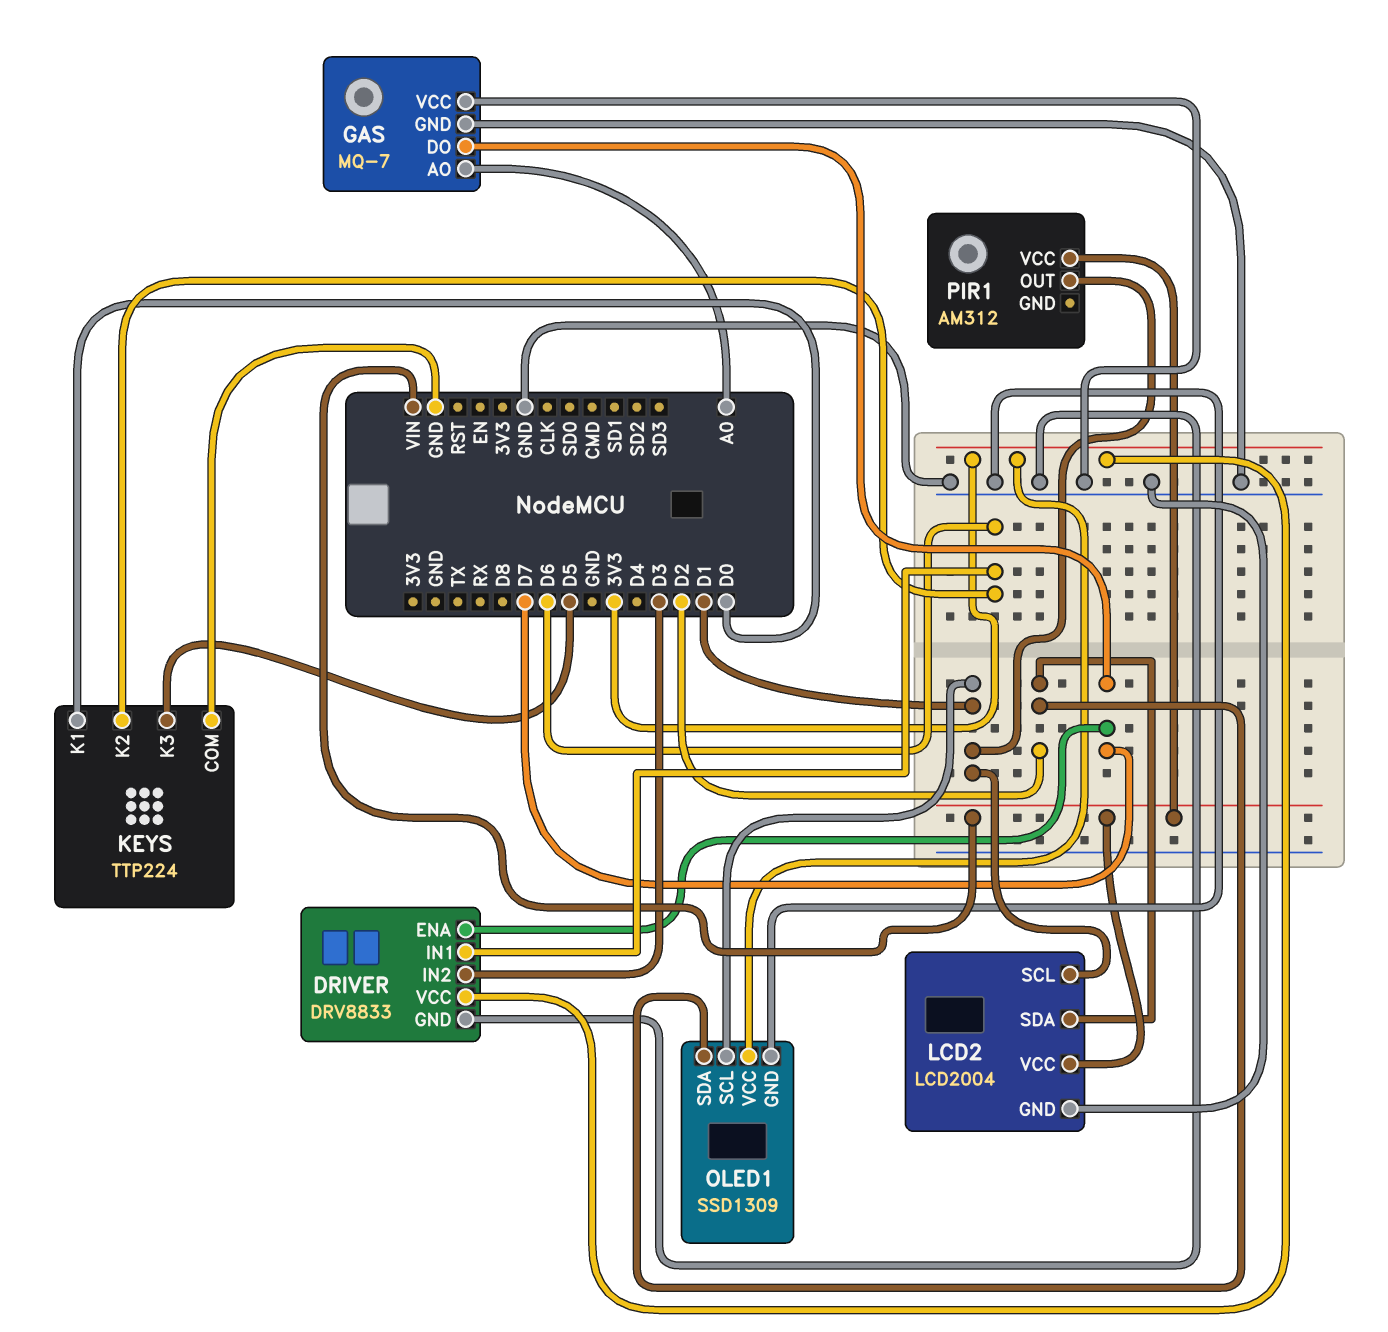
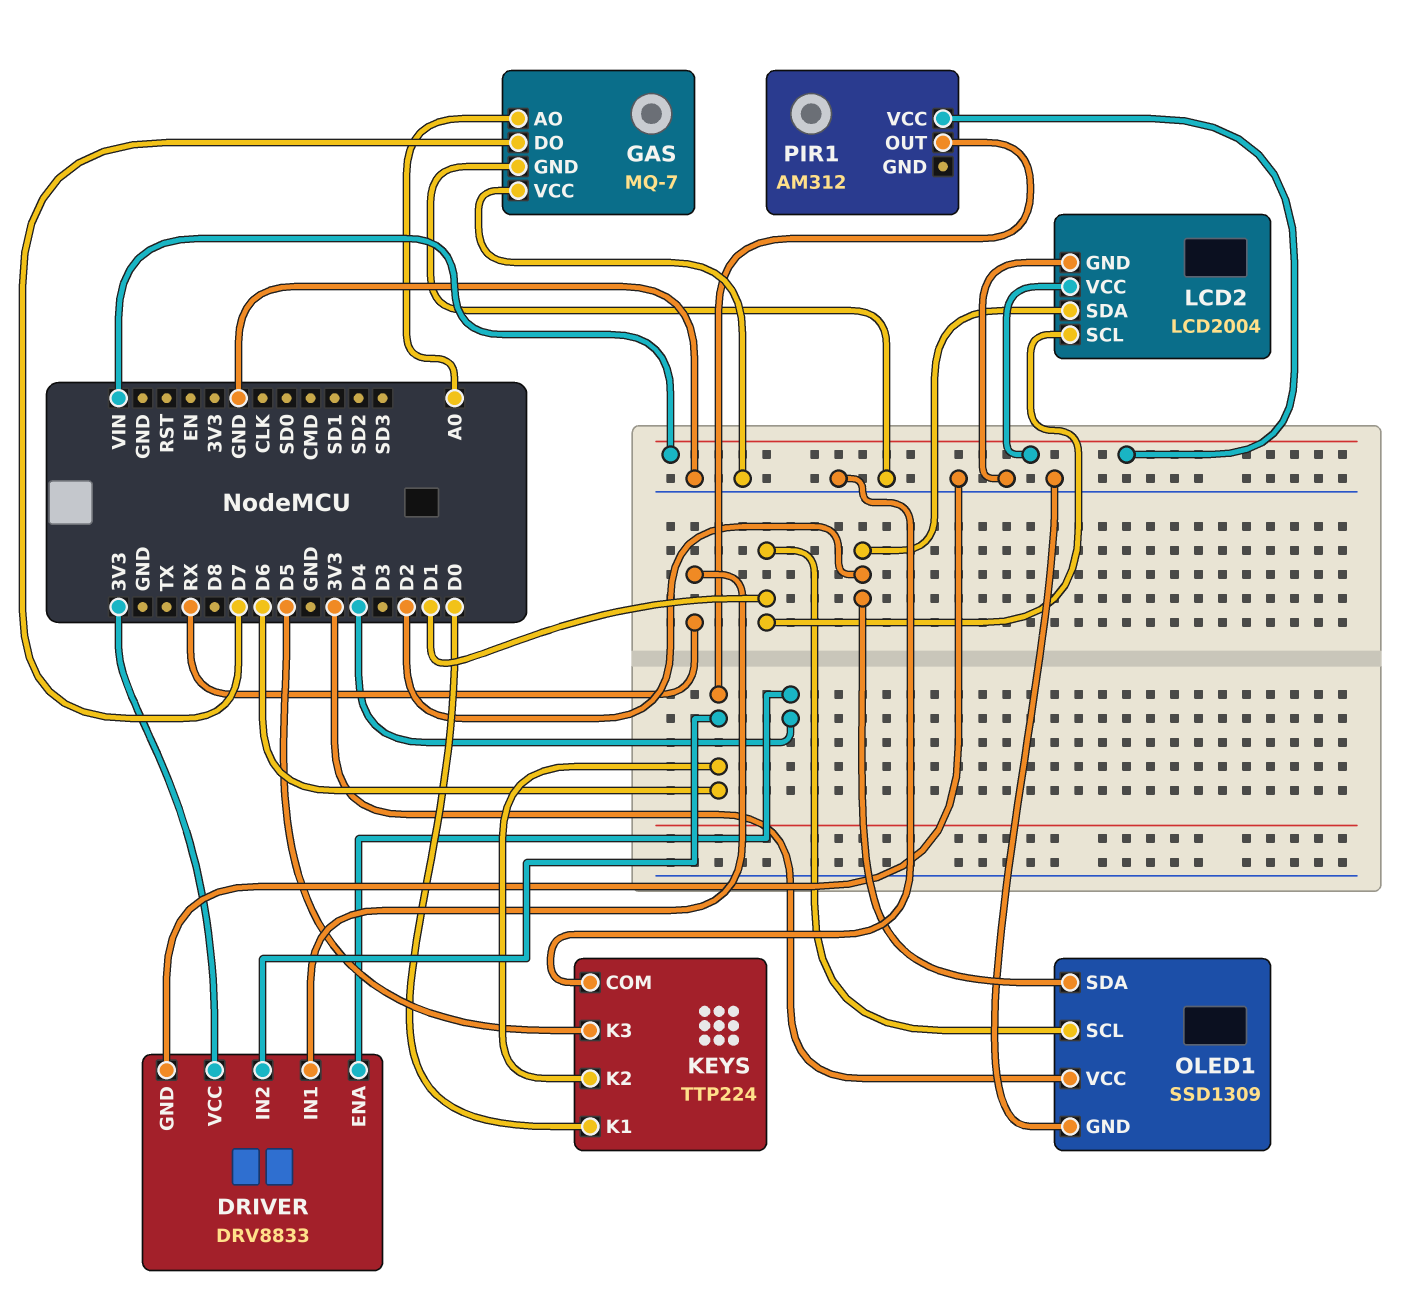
DRIVER pin ENA: D7 -> D4
DRIVER pin IN1: D6 -> RX
DRIVER pin IN2: D3 -> D6
PIR1 pin OUT: D1 -> D6

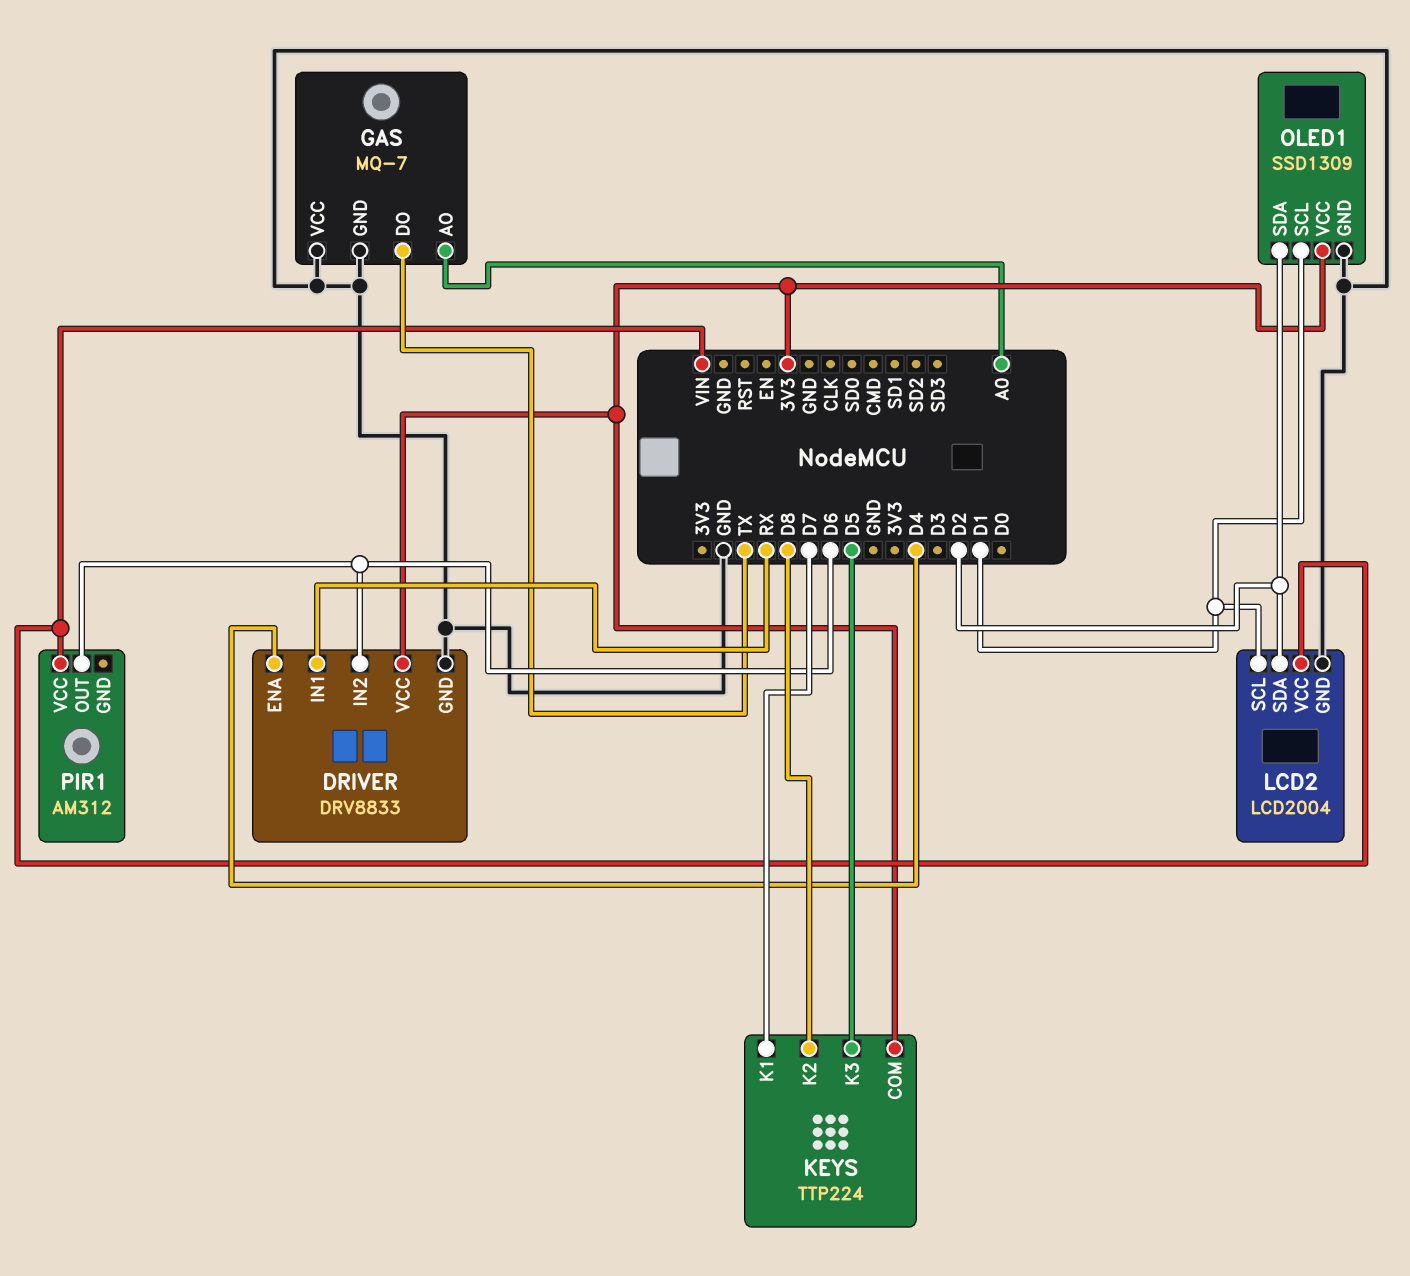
GAS pin DO: D7 -> TX
KEYS pin COM: GND -> 3V3
KEYS pin K1: D0 -> D7
KEYS pin K2: D6 -> D8

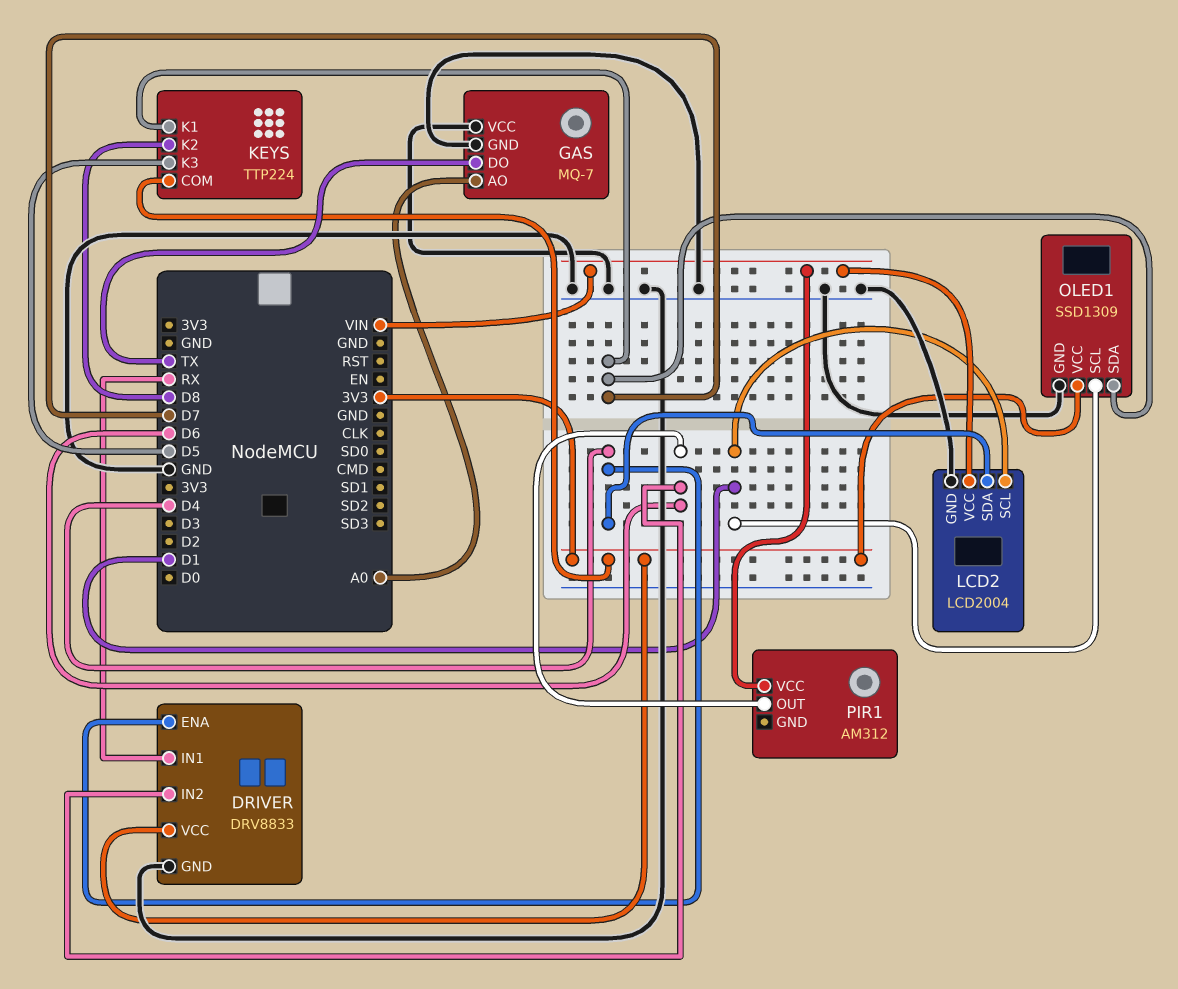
LCD2 pin SDA: D2 -> D4
OLED1 pin SDA: D2 -> D7

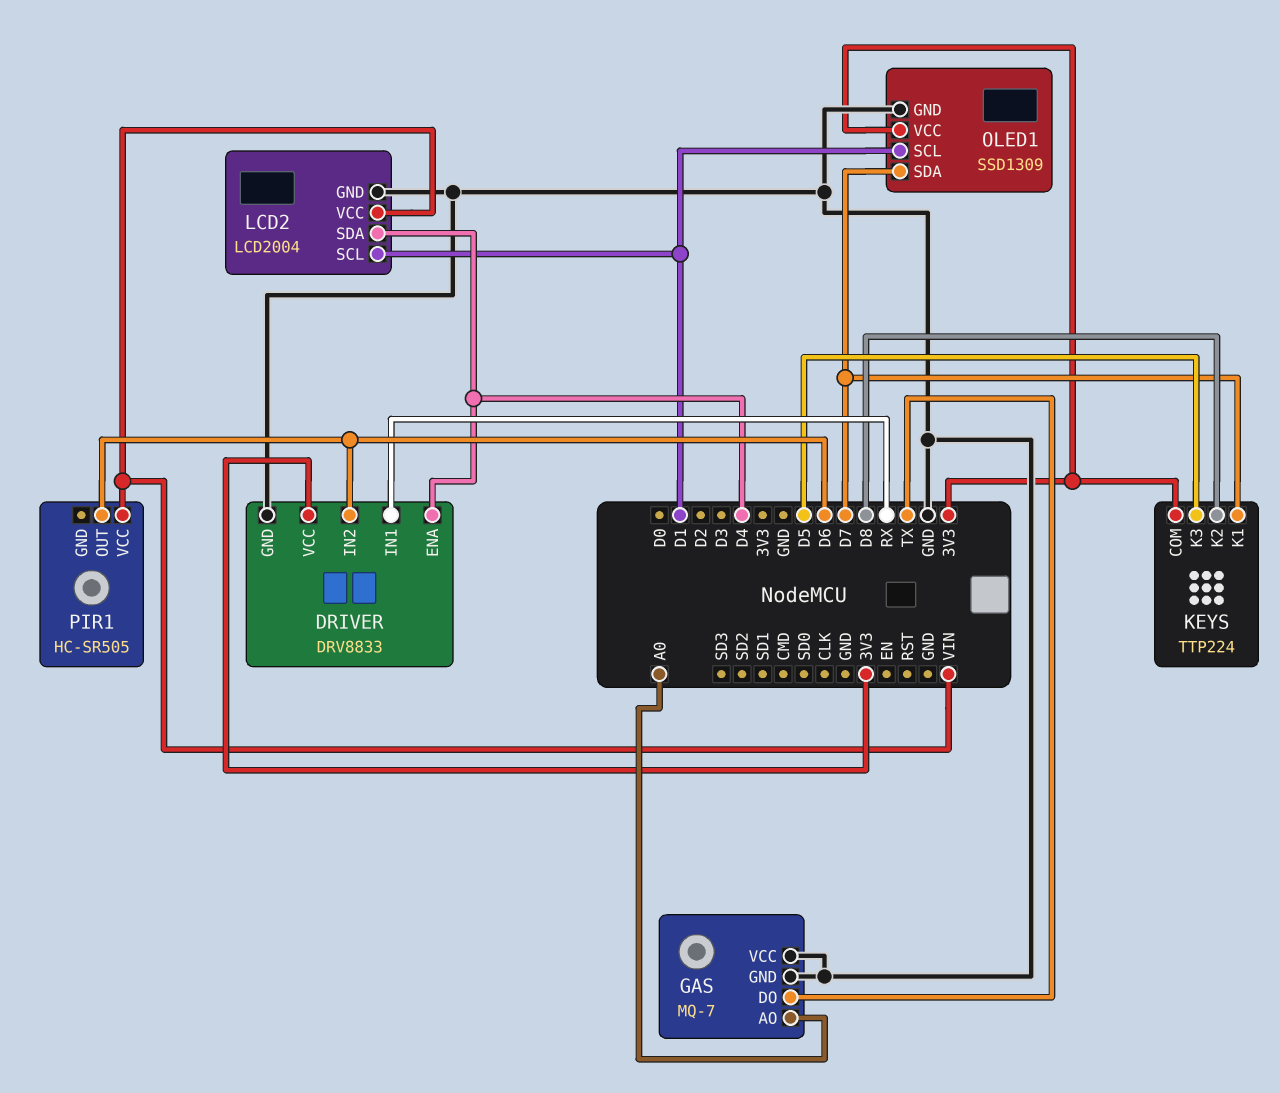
PIR1: AM312 -> HC-SR505

